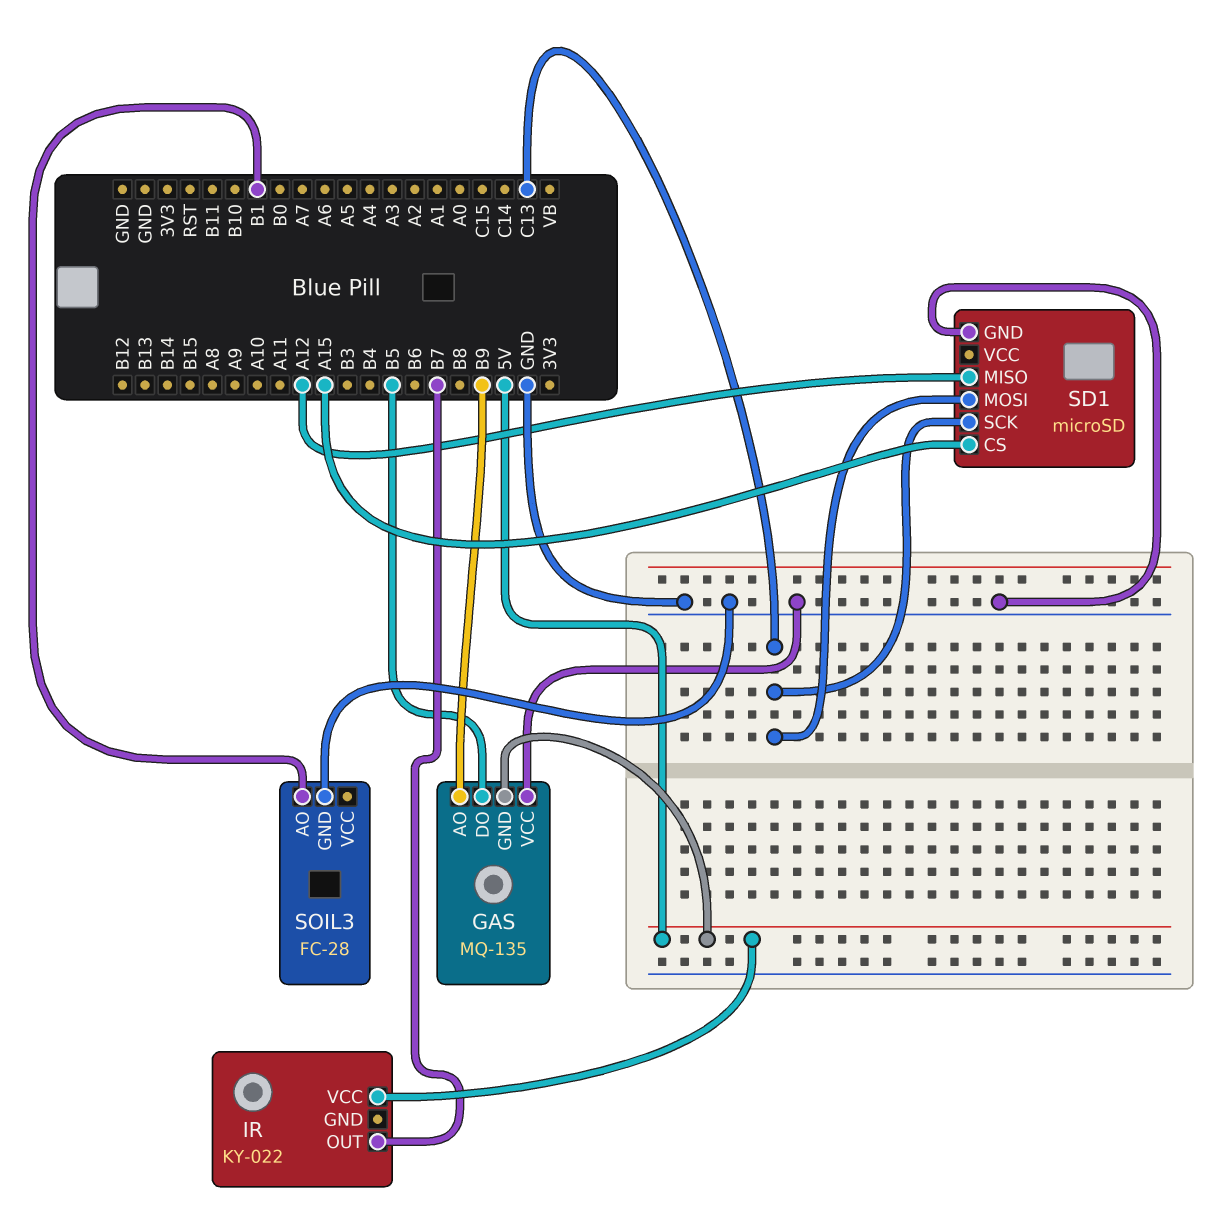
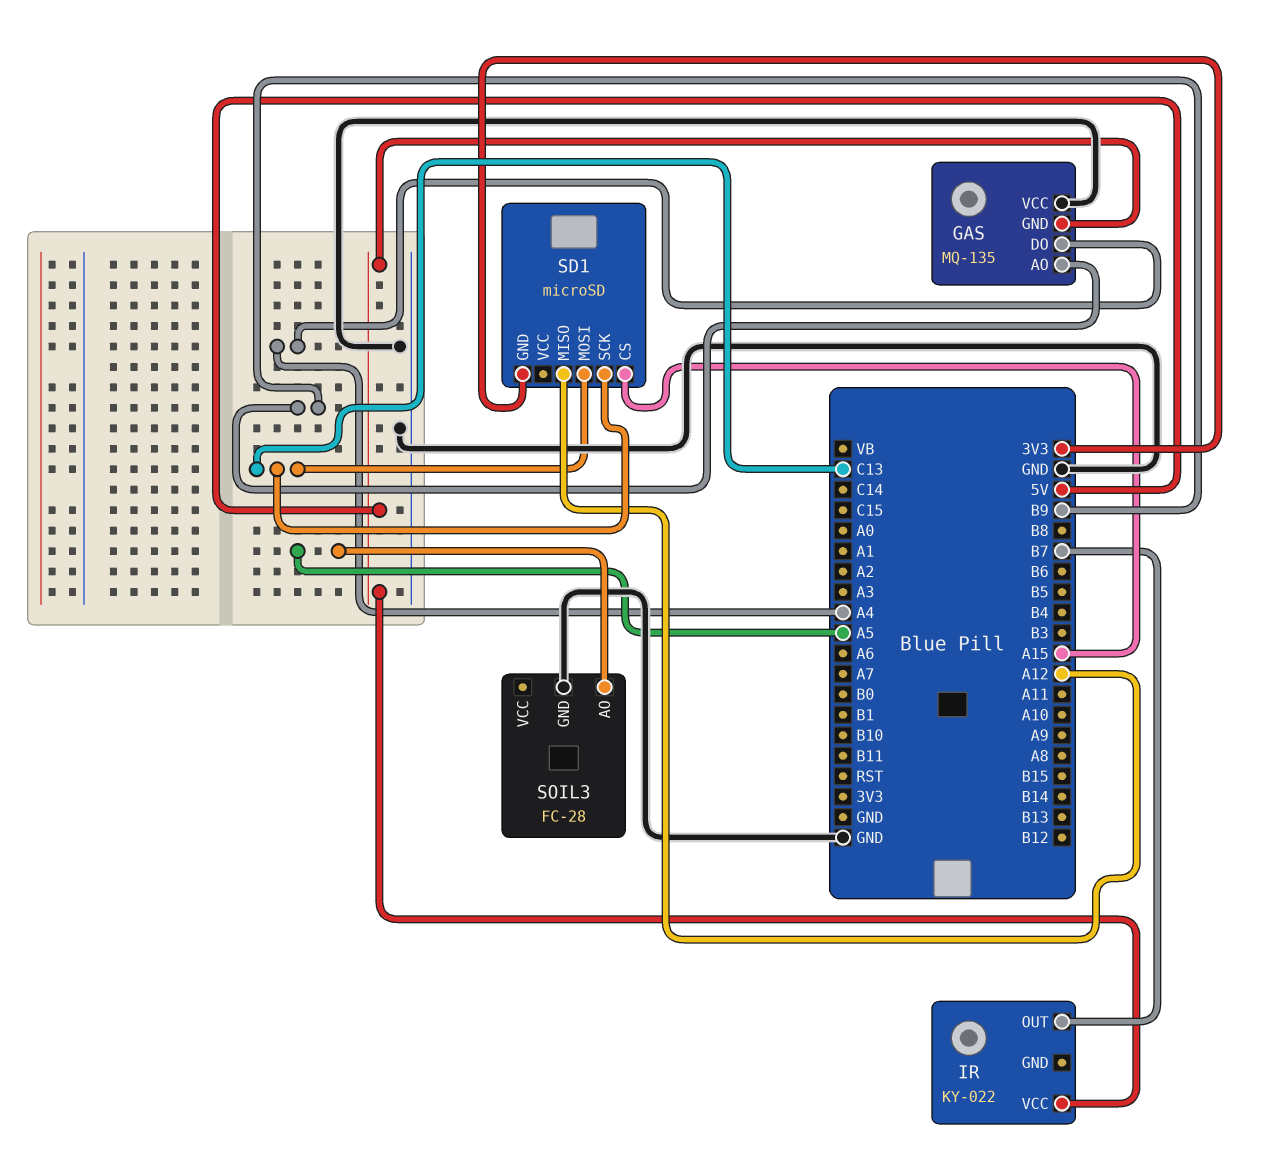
GAS pin DO: B5 -> A4
SD1 pin GND: GND -> 3V3
SOIL3 pin AO: B1 -> A5

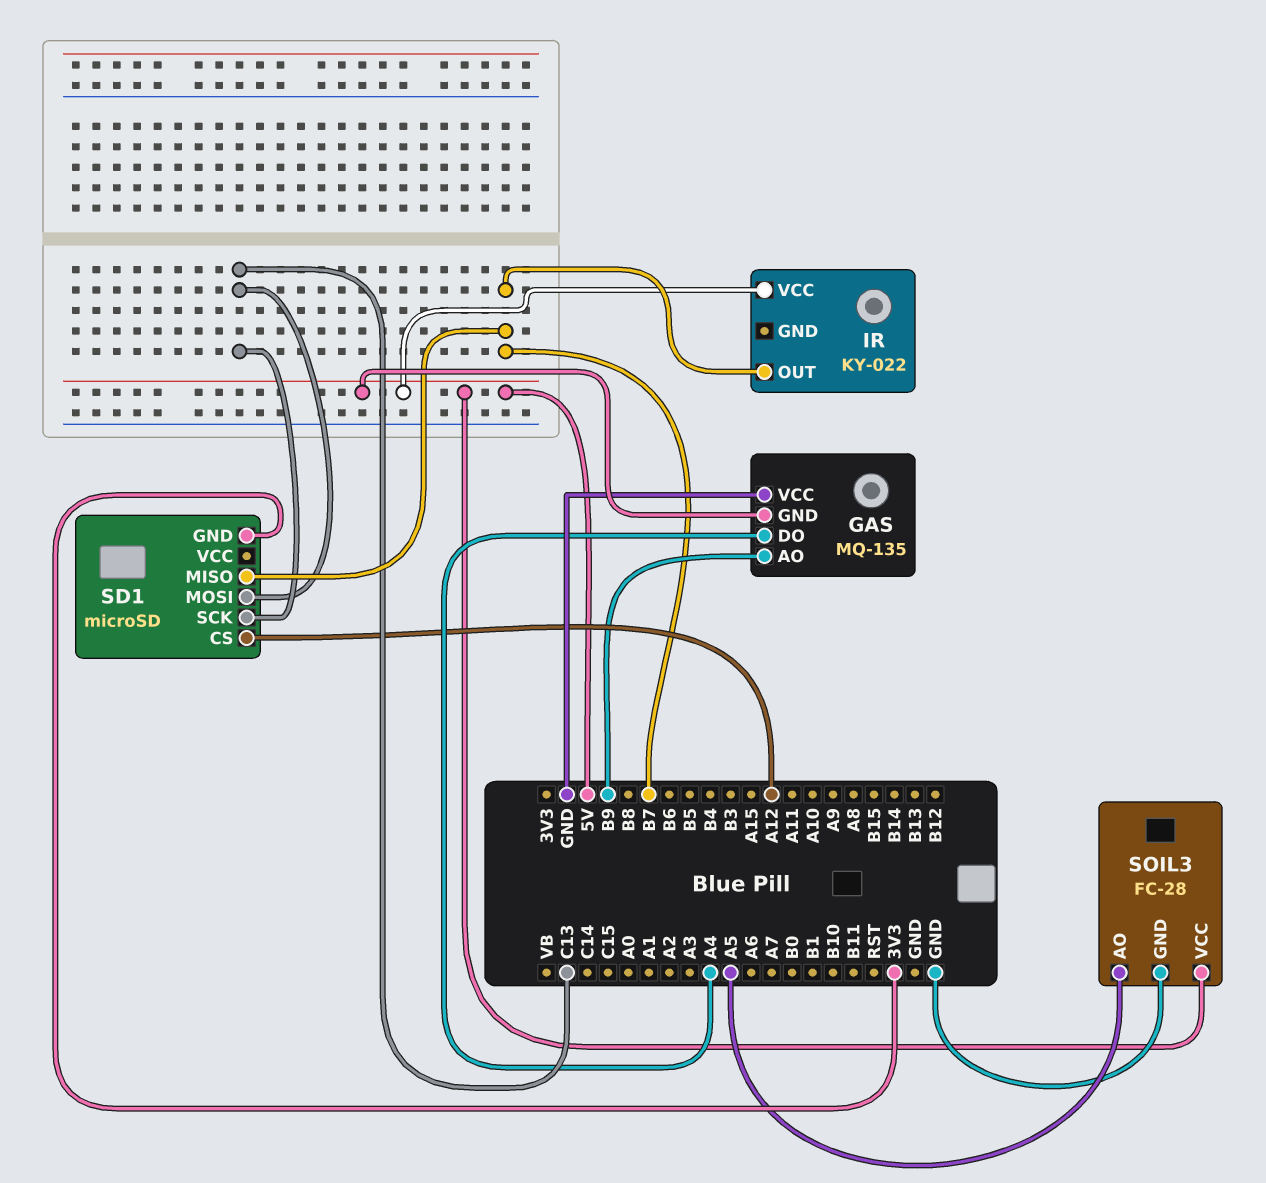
SD1 pin CS: A15 -> A12
SD1 pin MISO: A12 -> B7
SOIL3 pin VCC: none -> 5V

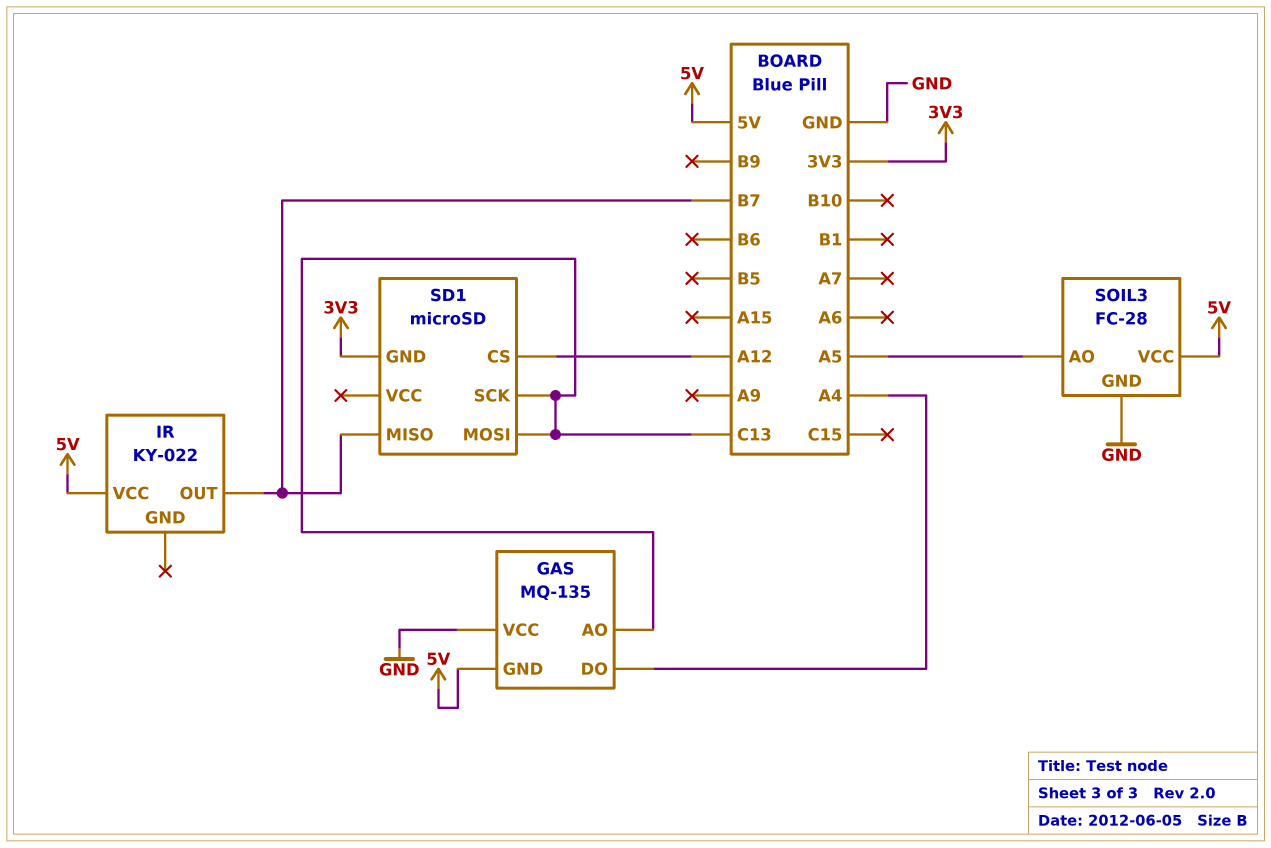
GAS pin AO: B9 -> C13

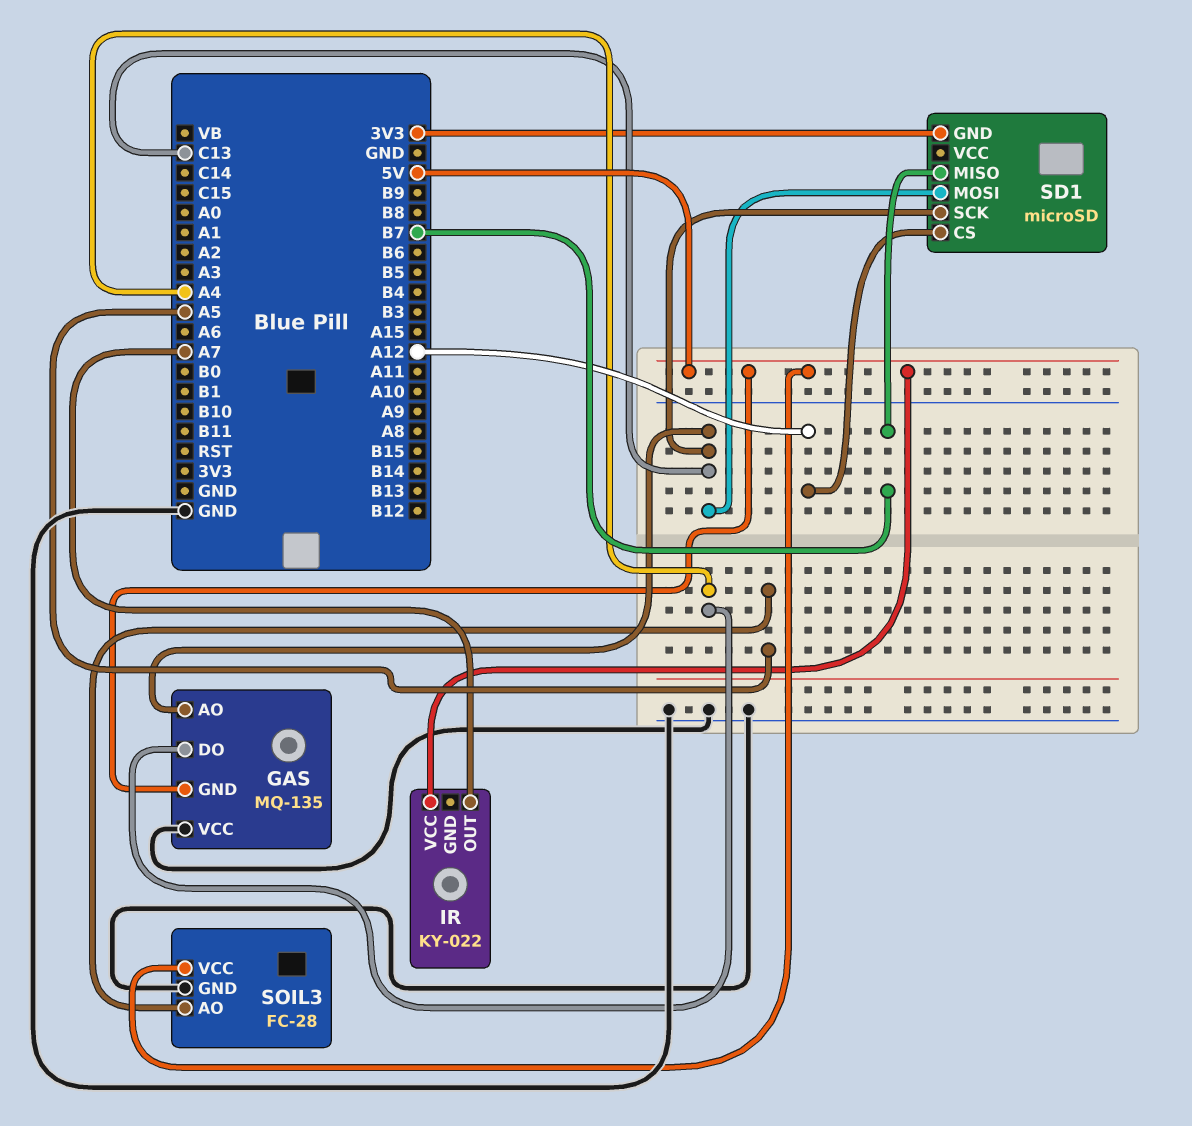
IR pin OUT: B7 -> A7

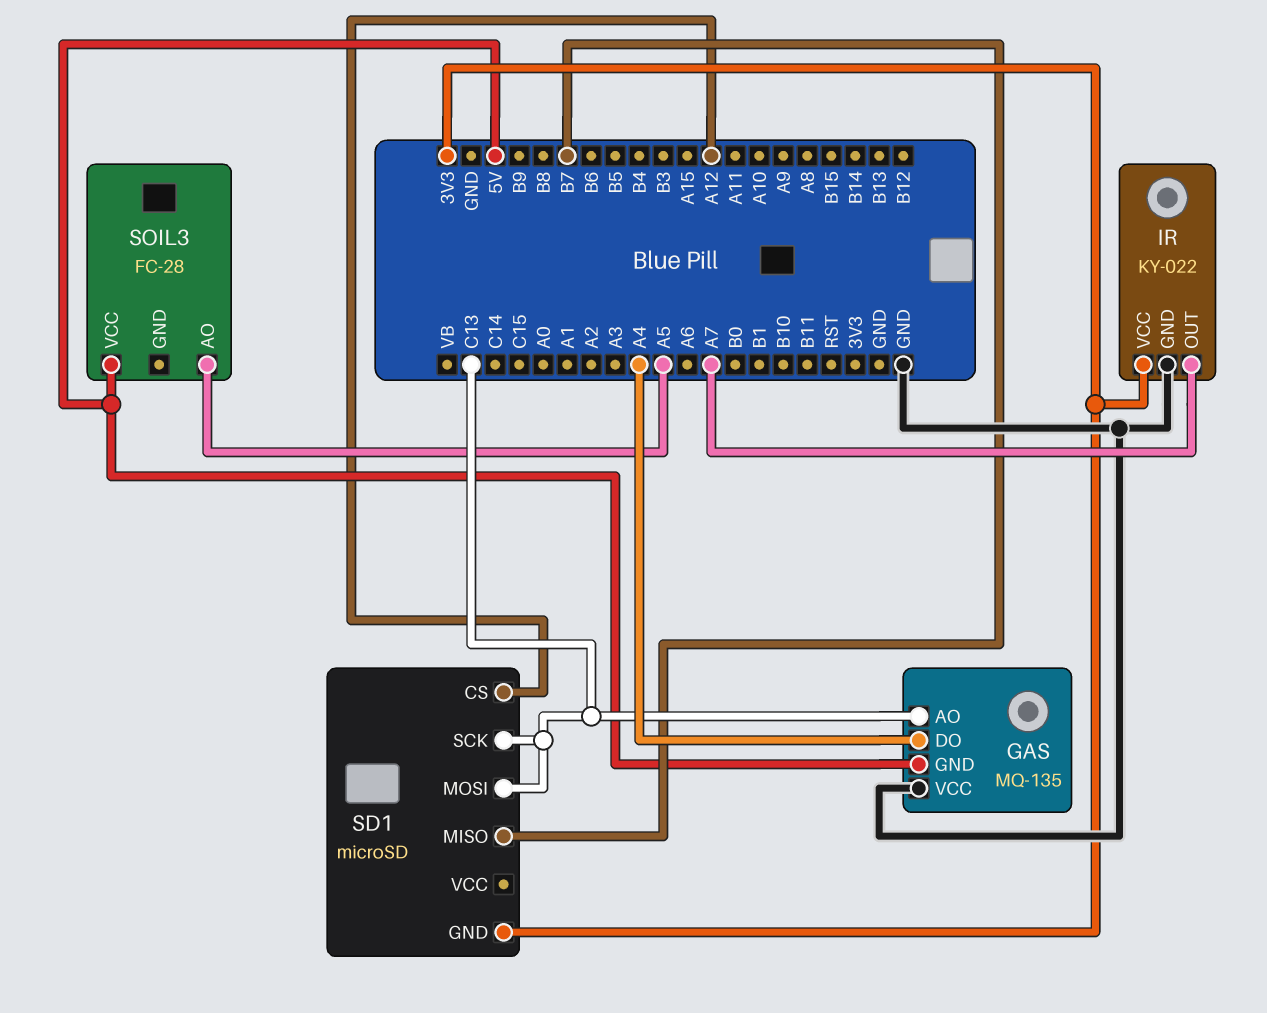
IR pin GND: none -> GND
IR pin VCC: 5V -> 3V3
SOIL3 pin GND: GND -> none

